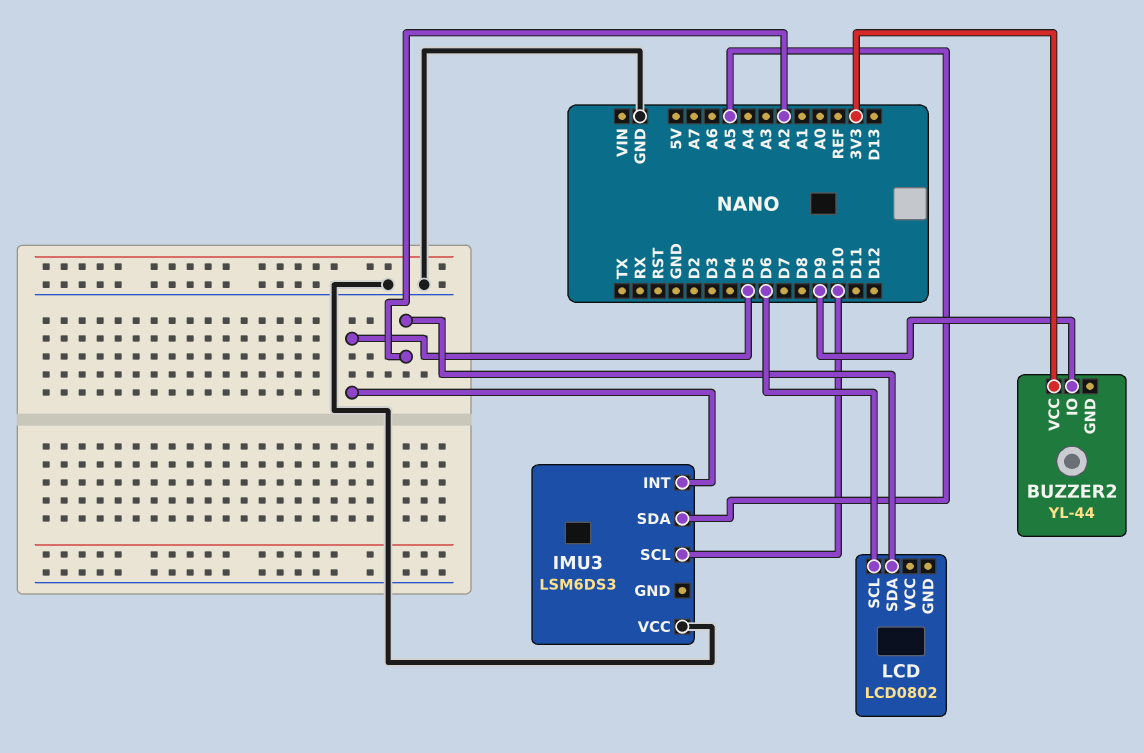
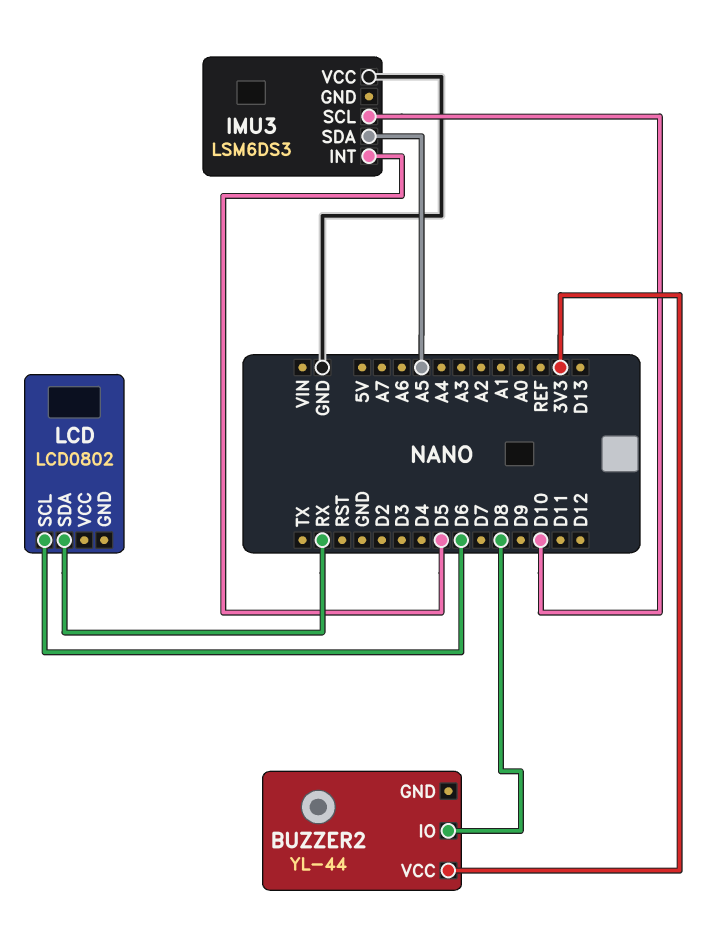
BUZZER2 pin IO: D9 -> D8
LCD pin SDA: A2 -> RX

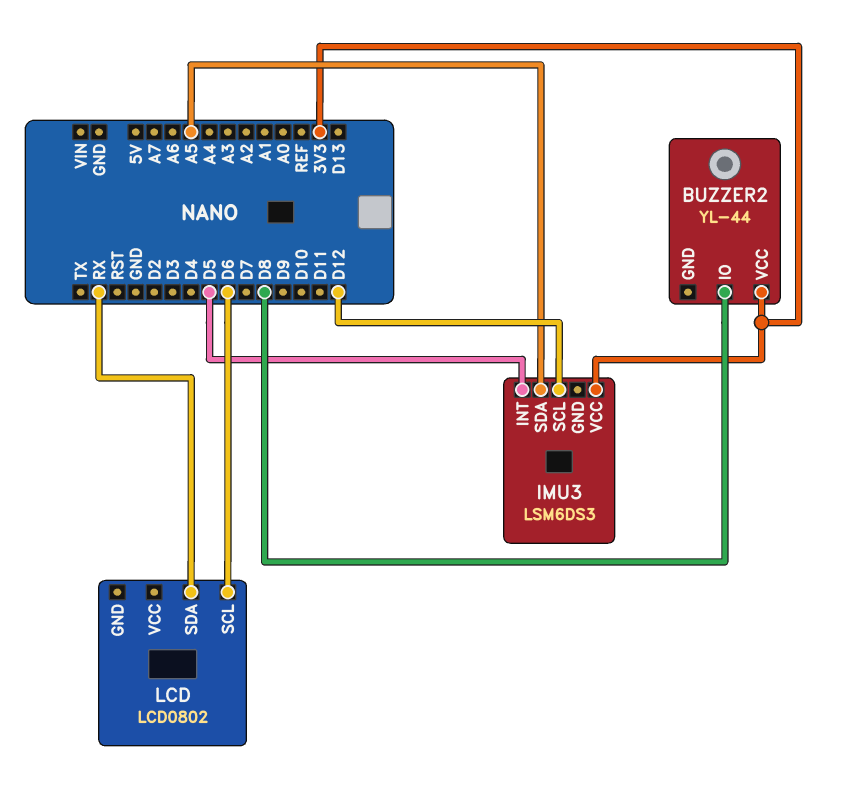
IMU3 pin SCL: D10 -> D12
IMU3 pin VCC: GND -> 3V3

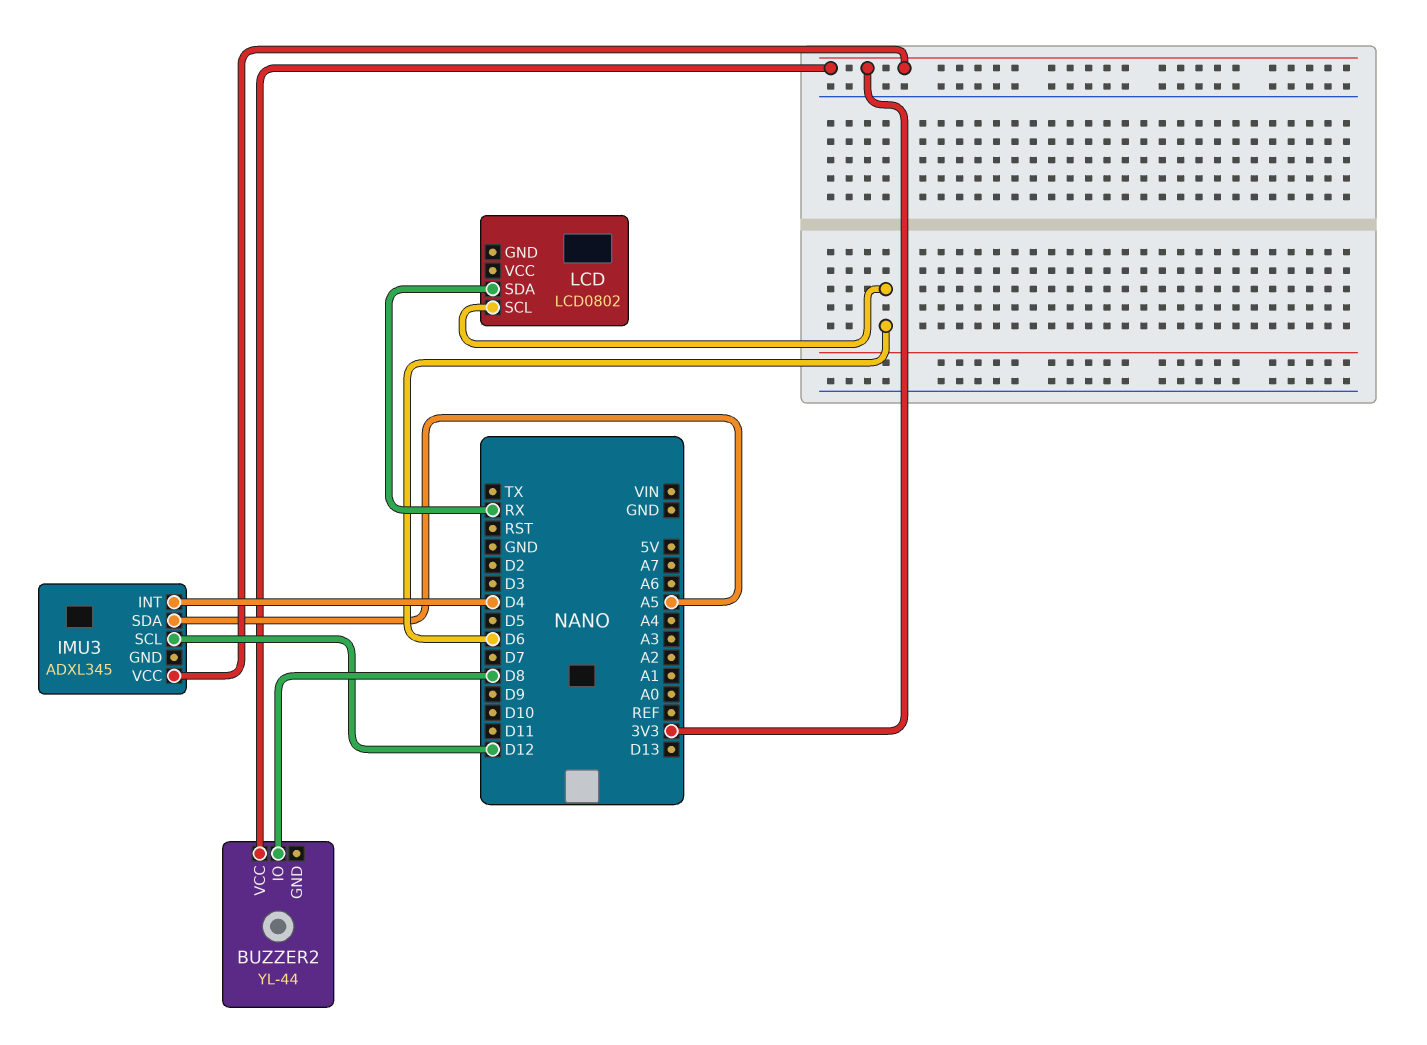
IMU3: LSM6DS3 -> ADXL345
IMU3 pin INT: D5 -> D4

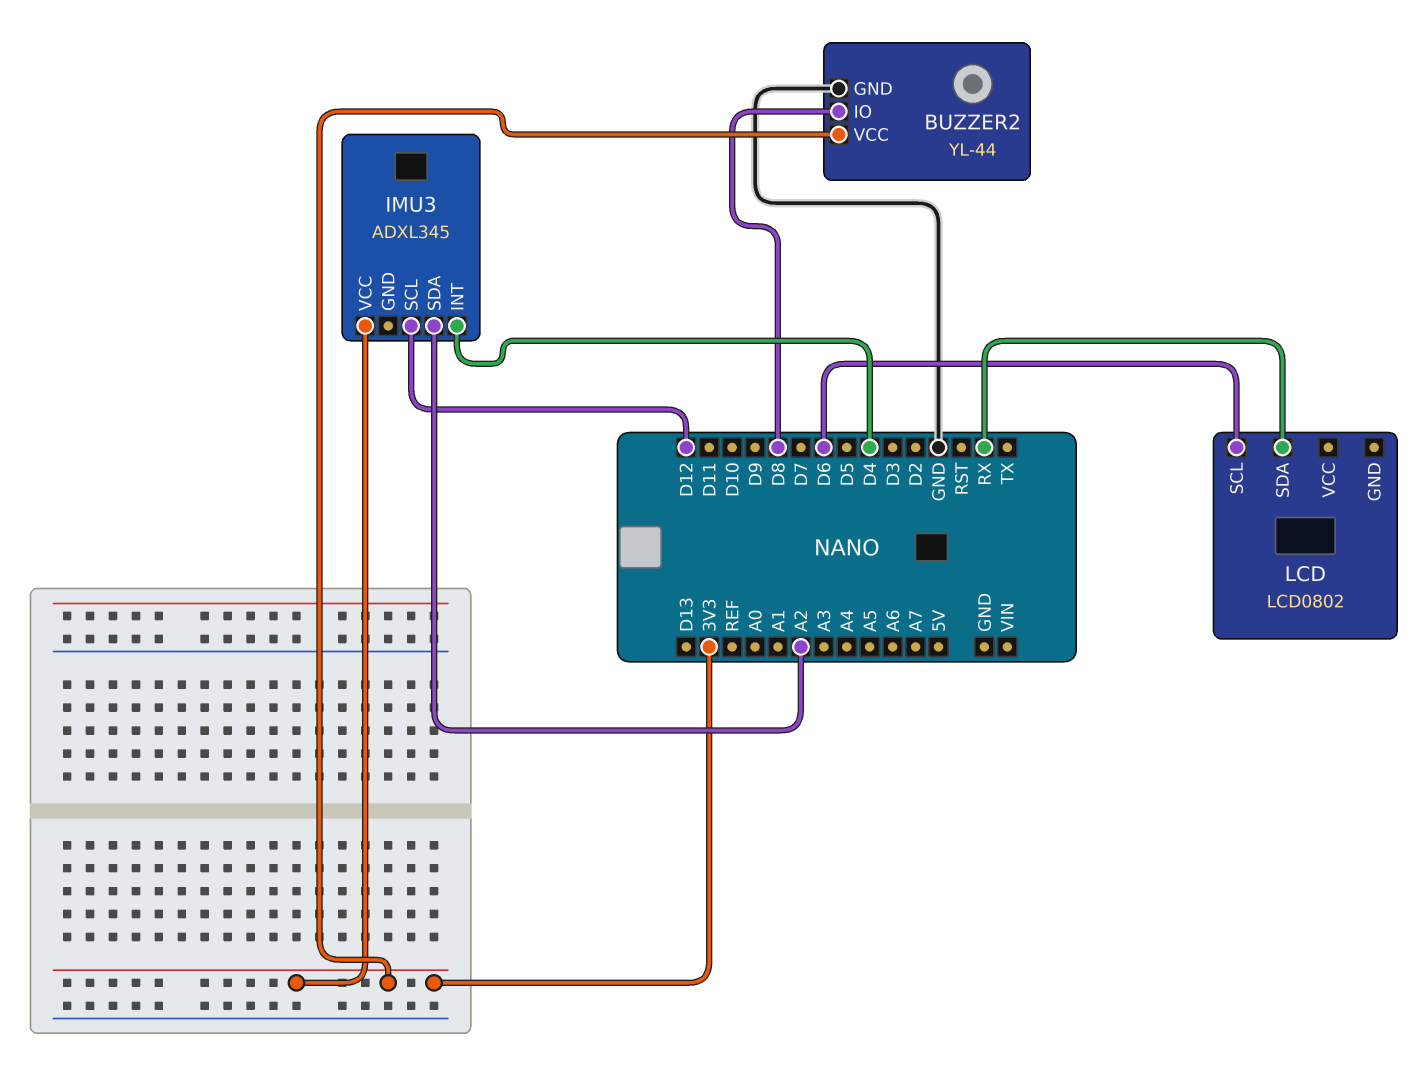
BUZZER2 pin GND: none -> GND
IMU3 pin SDA: A5 -> A2

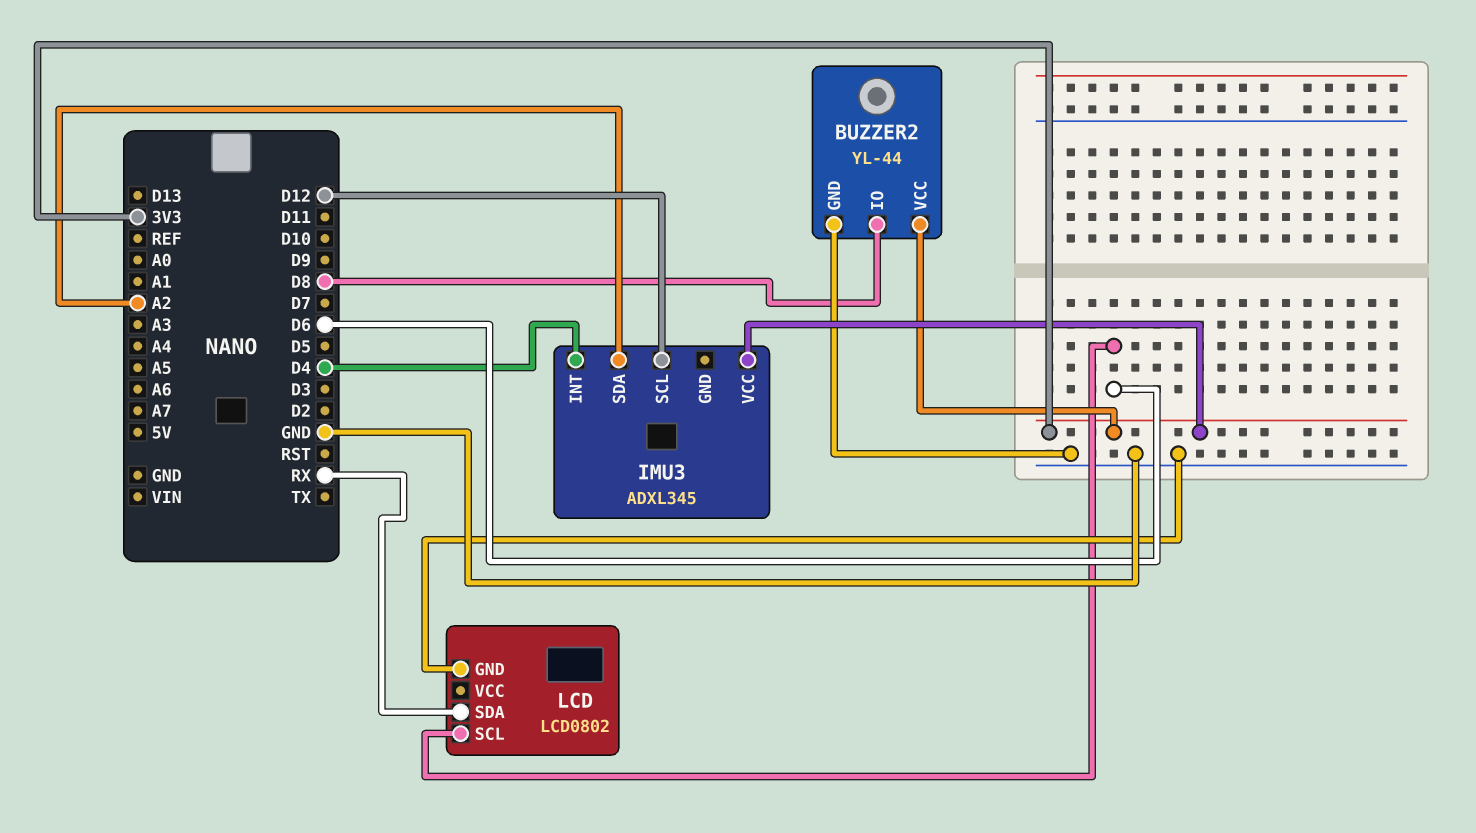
LCD pin GND: none -> GND

